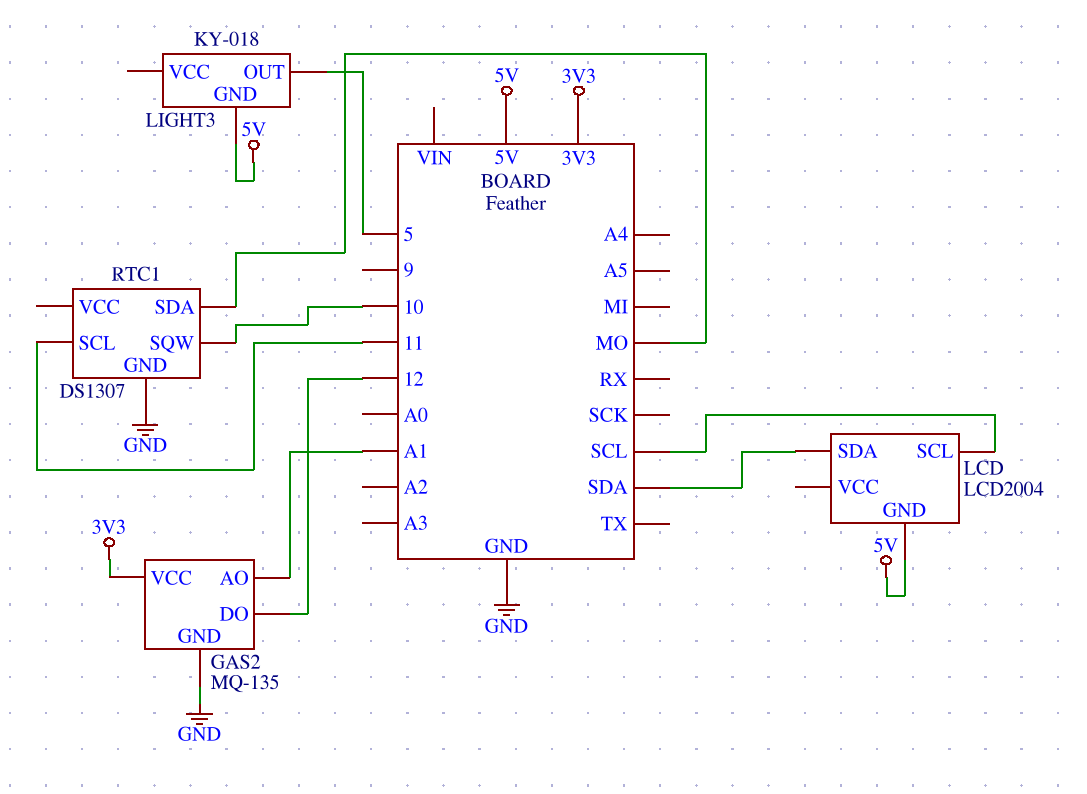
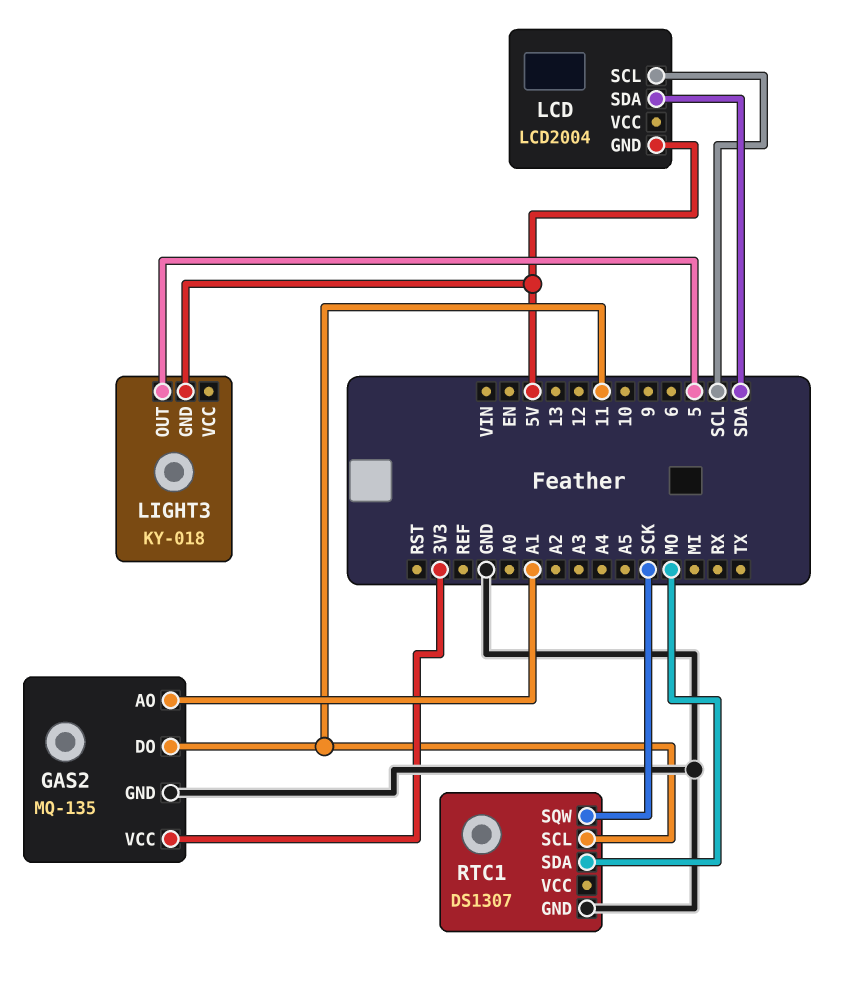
GAS2 pin DO: 12 -> 11
RTC1 pin SQW: 10 -> SCK

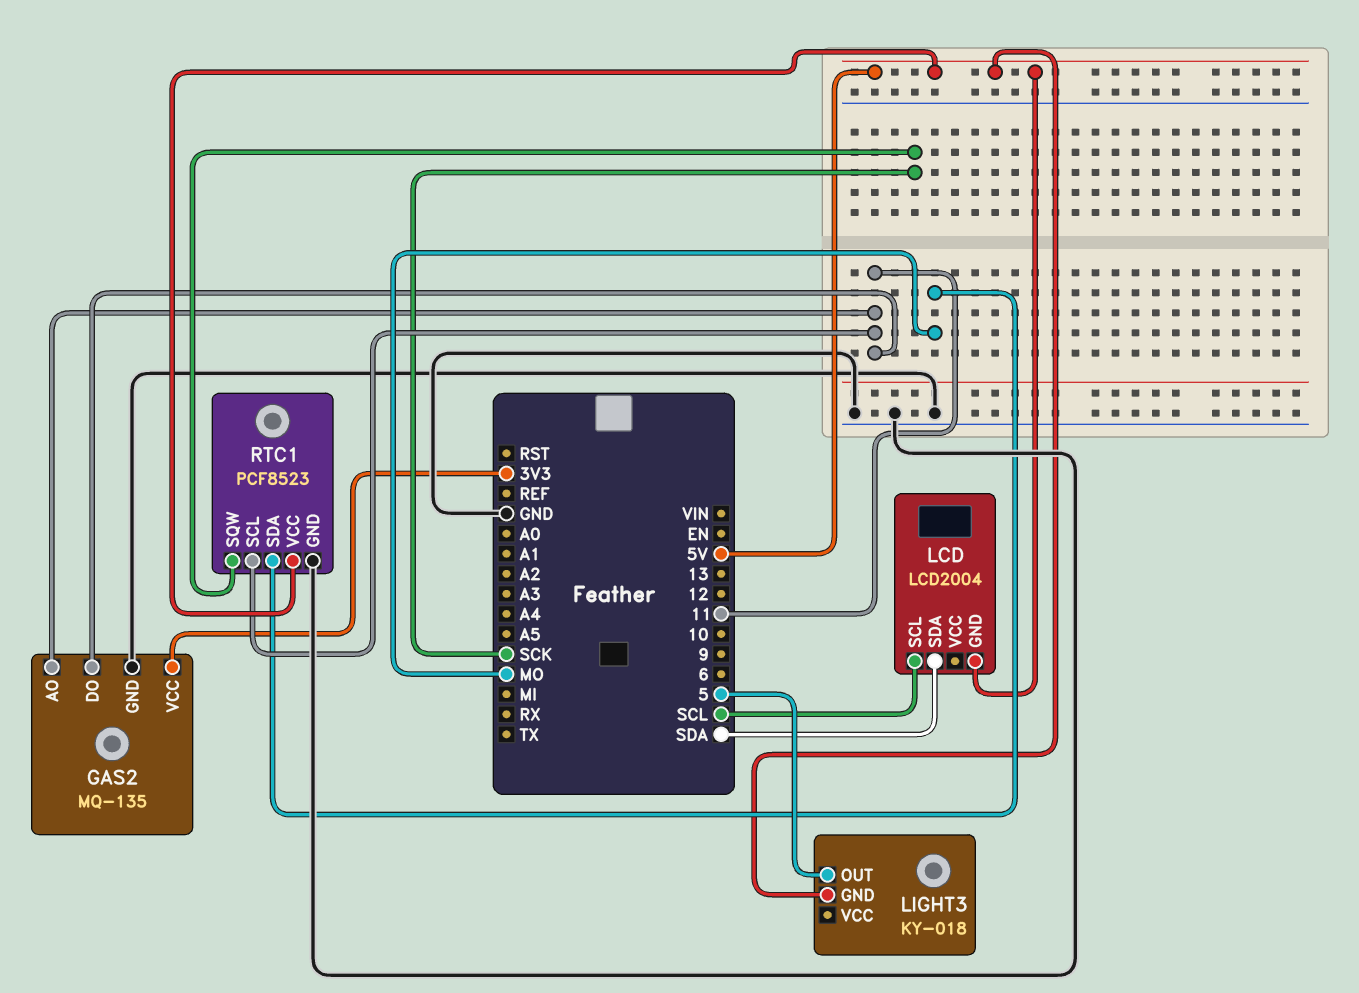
GAS2 pin AO: A1 -> 11
RTC1: DS1307 -> PCF8523
RTC1 pin VCC: none -> 5V

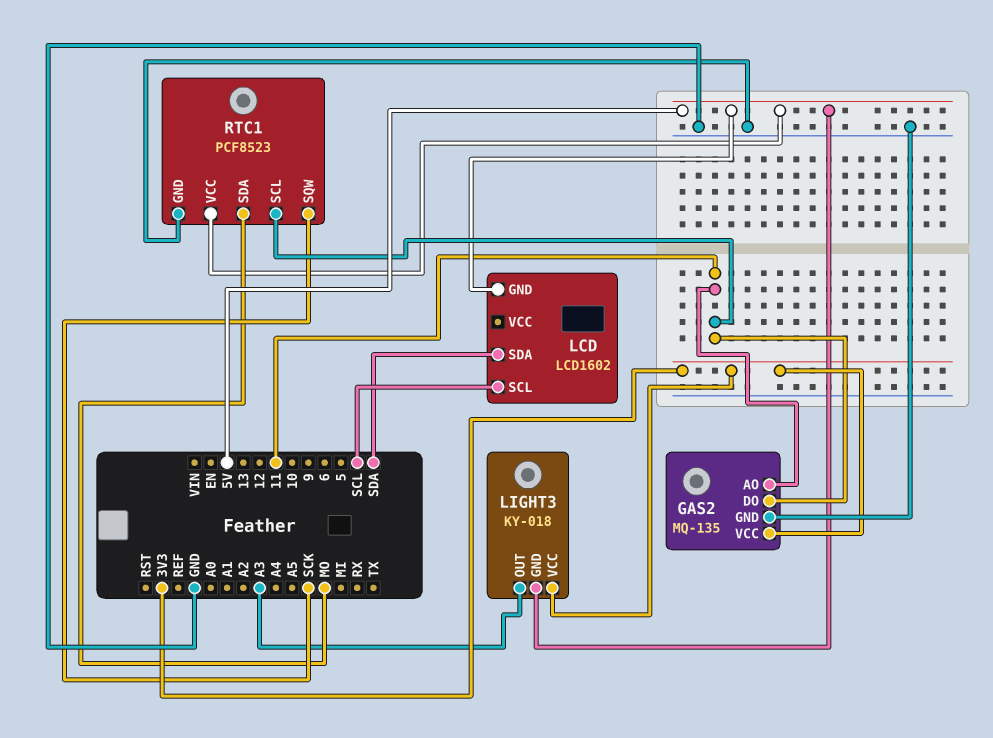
LCD: LCD2004 -> LCD1602
LIGHT3 pin OUT: 5 -> A3
LIGHT3 pin VCC: none -> 3V3

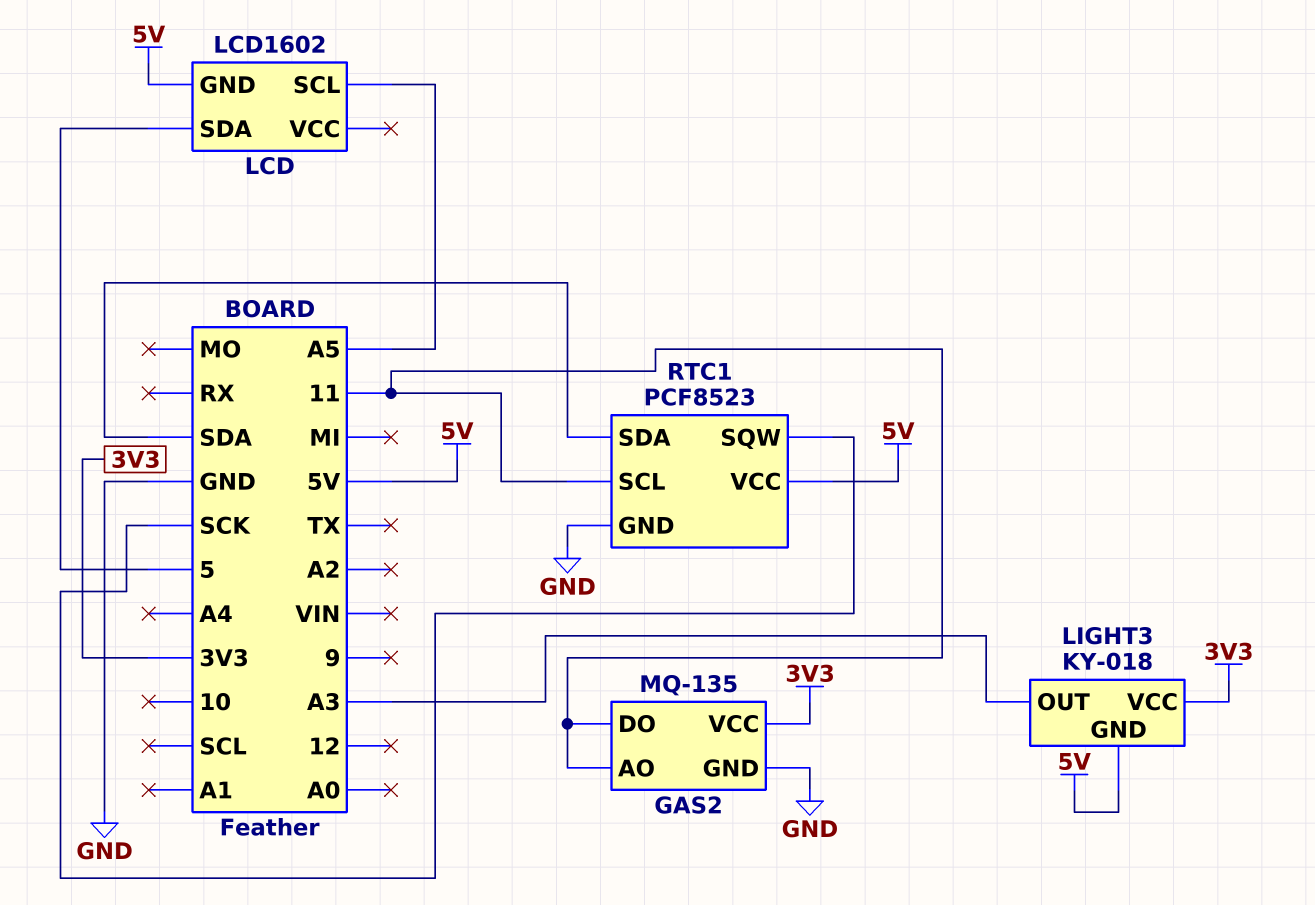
LCD pin SCL: SCL -> A5
LCD pin SDA: SDA -> 5
RTC1 pin SDA: MO -> SDA

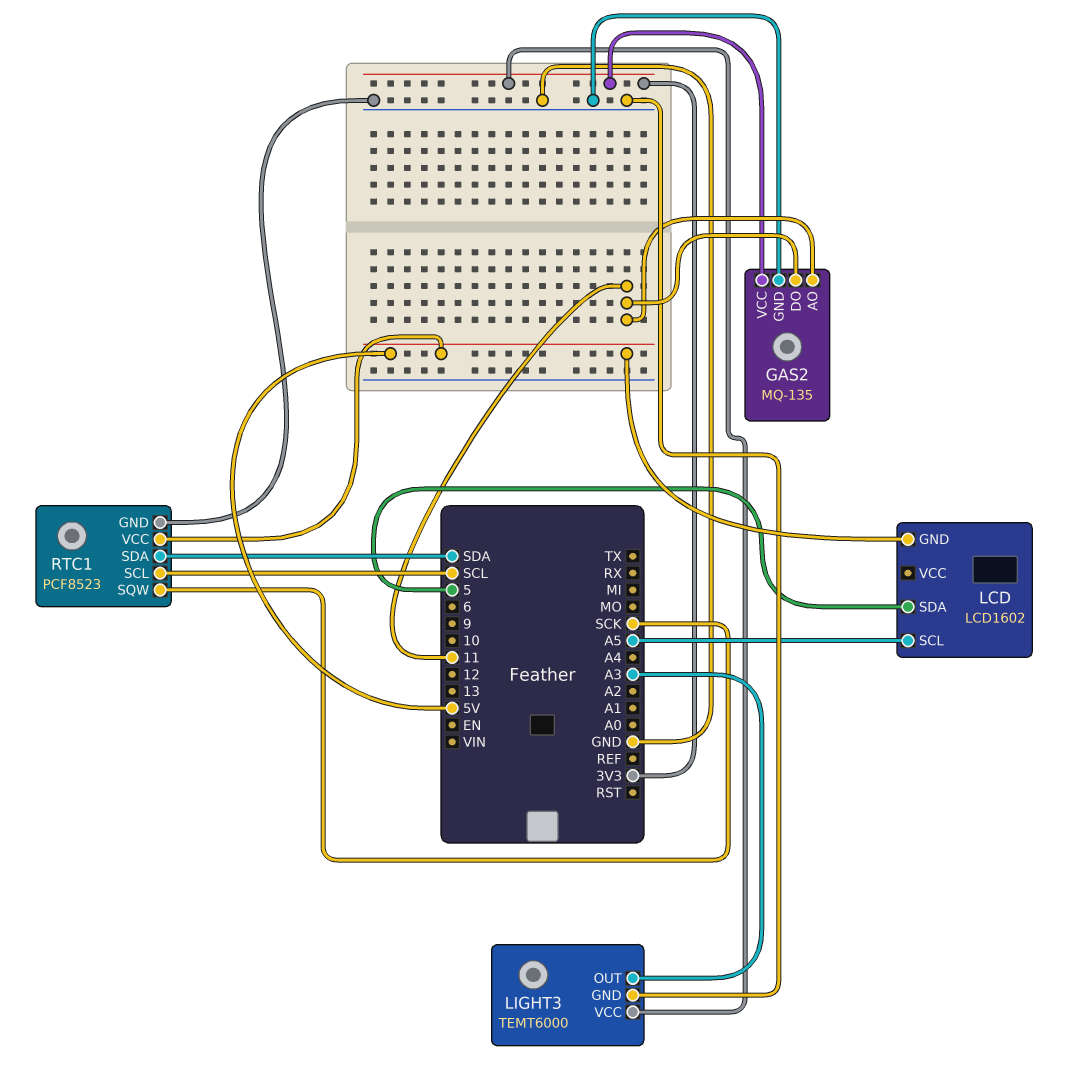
LIGHT3: KY-018 -> TEMT6000
LIGHT3 pin GND: 5V -> GND
RTC1 pin SCL: 11 -> SCL

